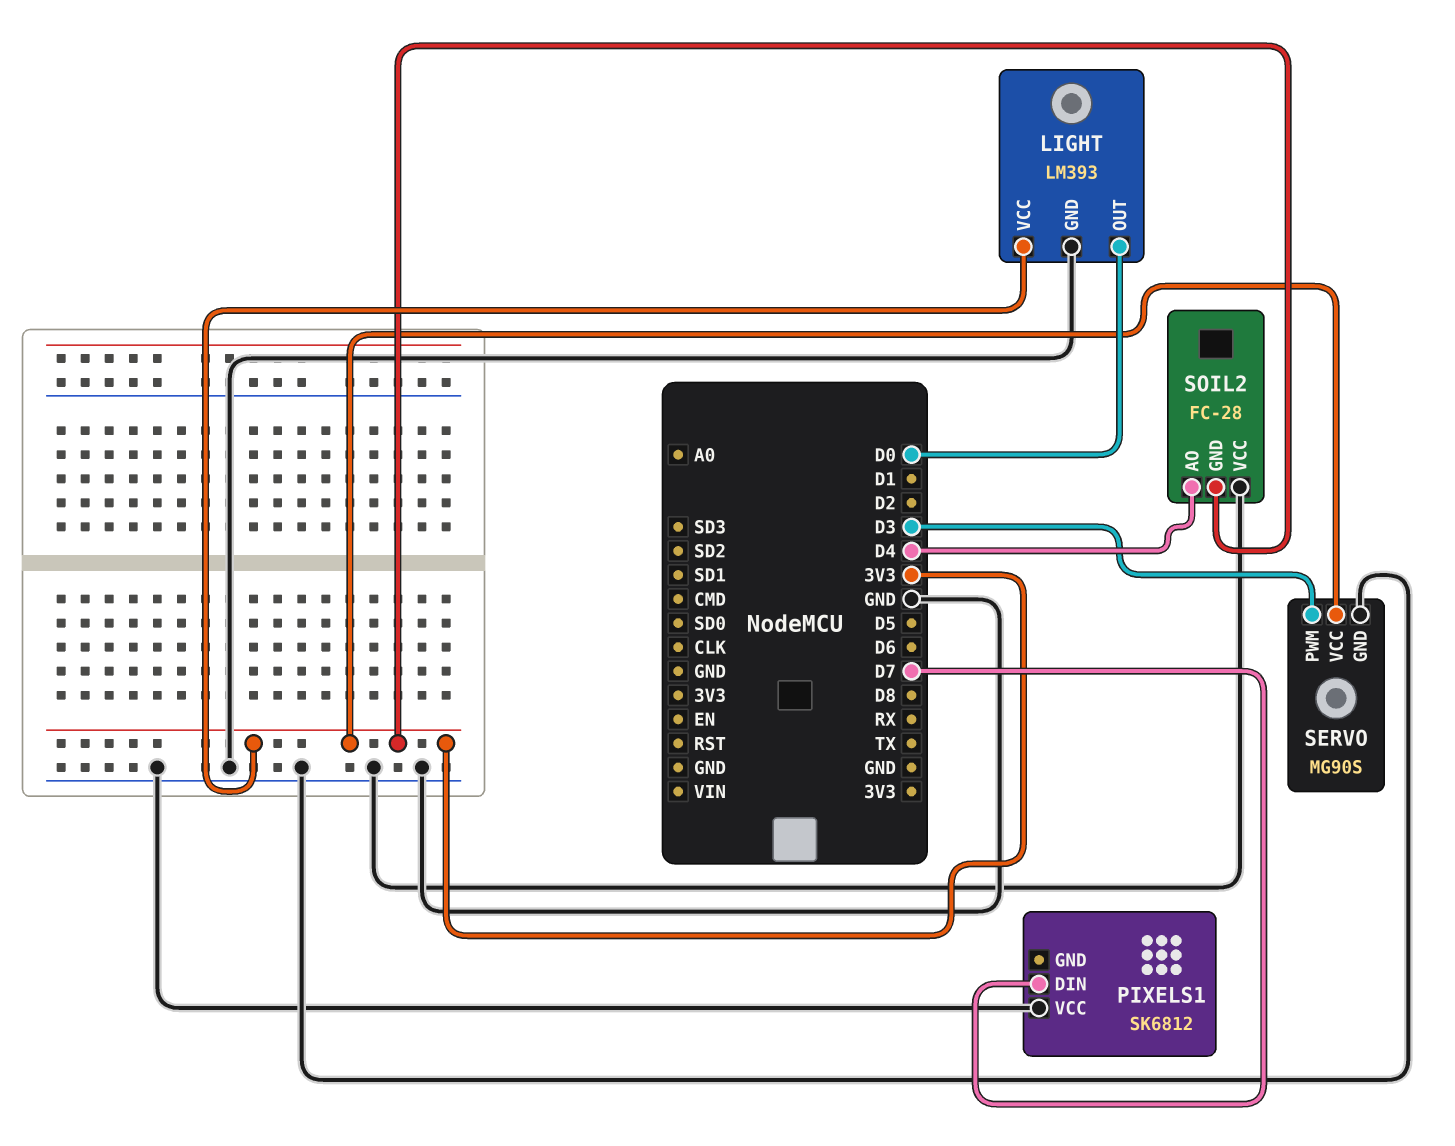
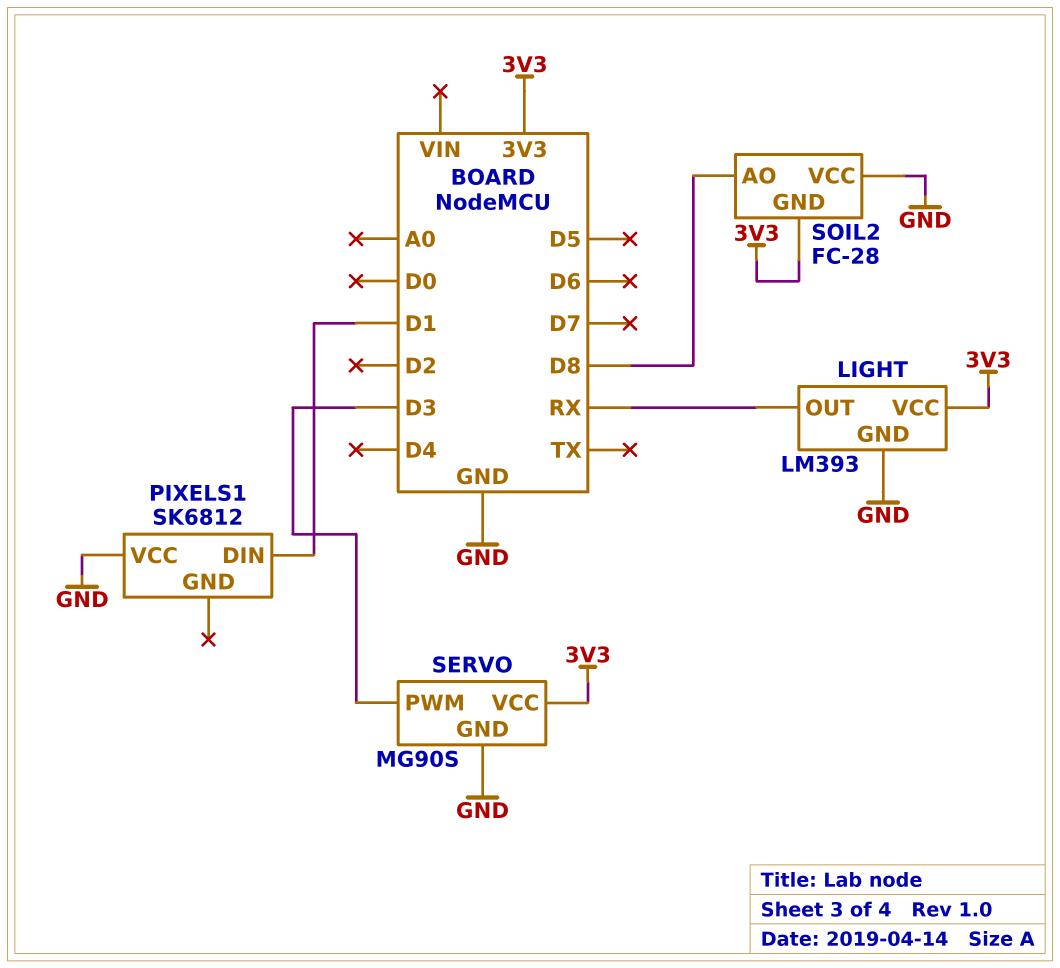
LIGHT pin OUT: D0 -> RX
PIXELS1 pin DIN: D7 -> D1
SOIL2 pin AO: D4 -> D8

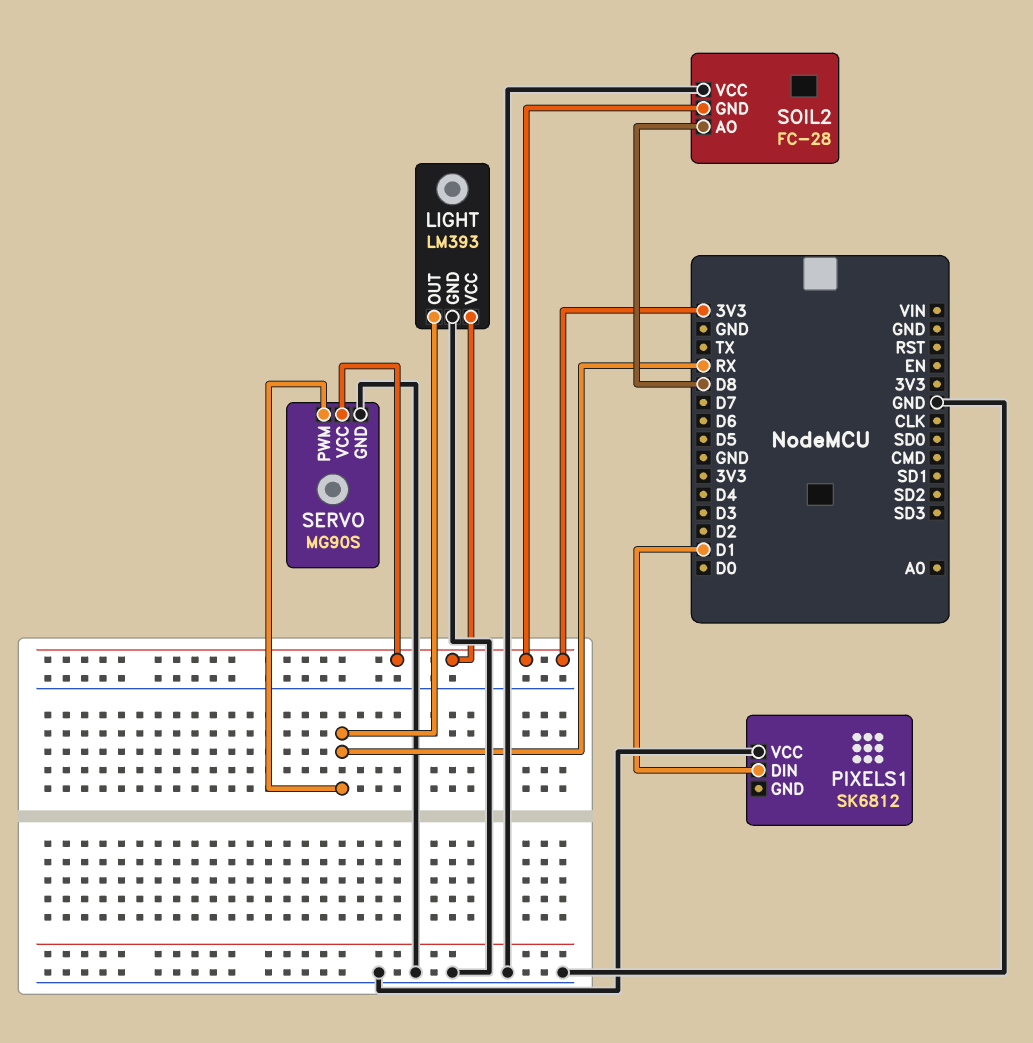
SERVO pin PWM: D3 -> RX

